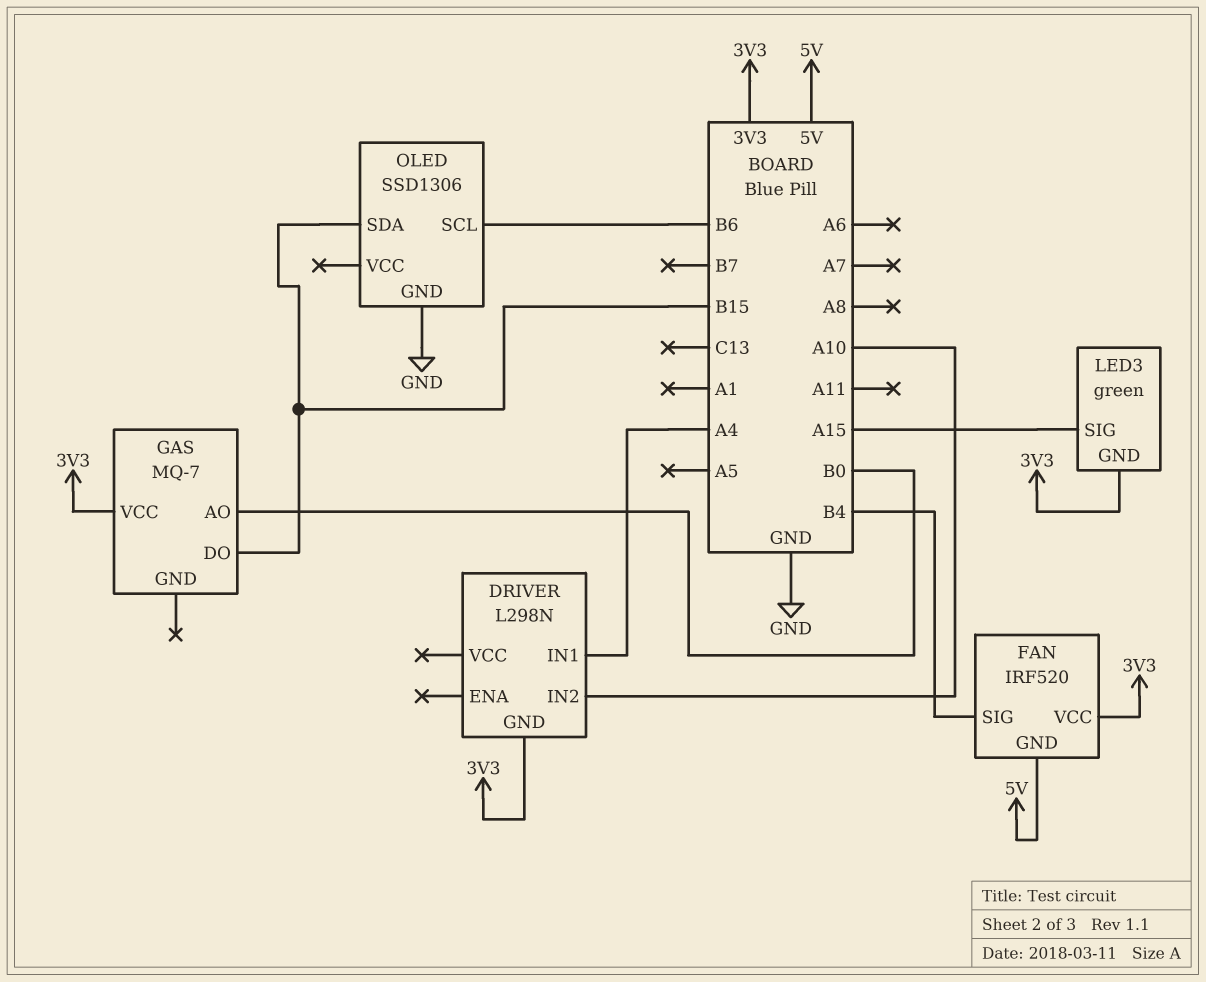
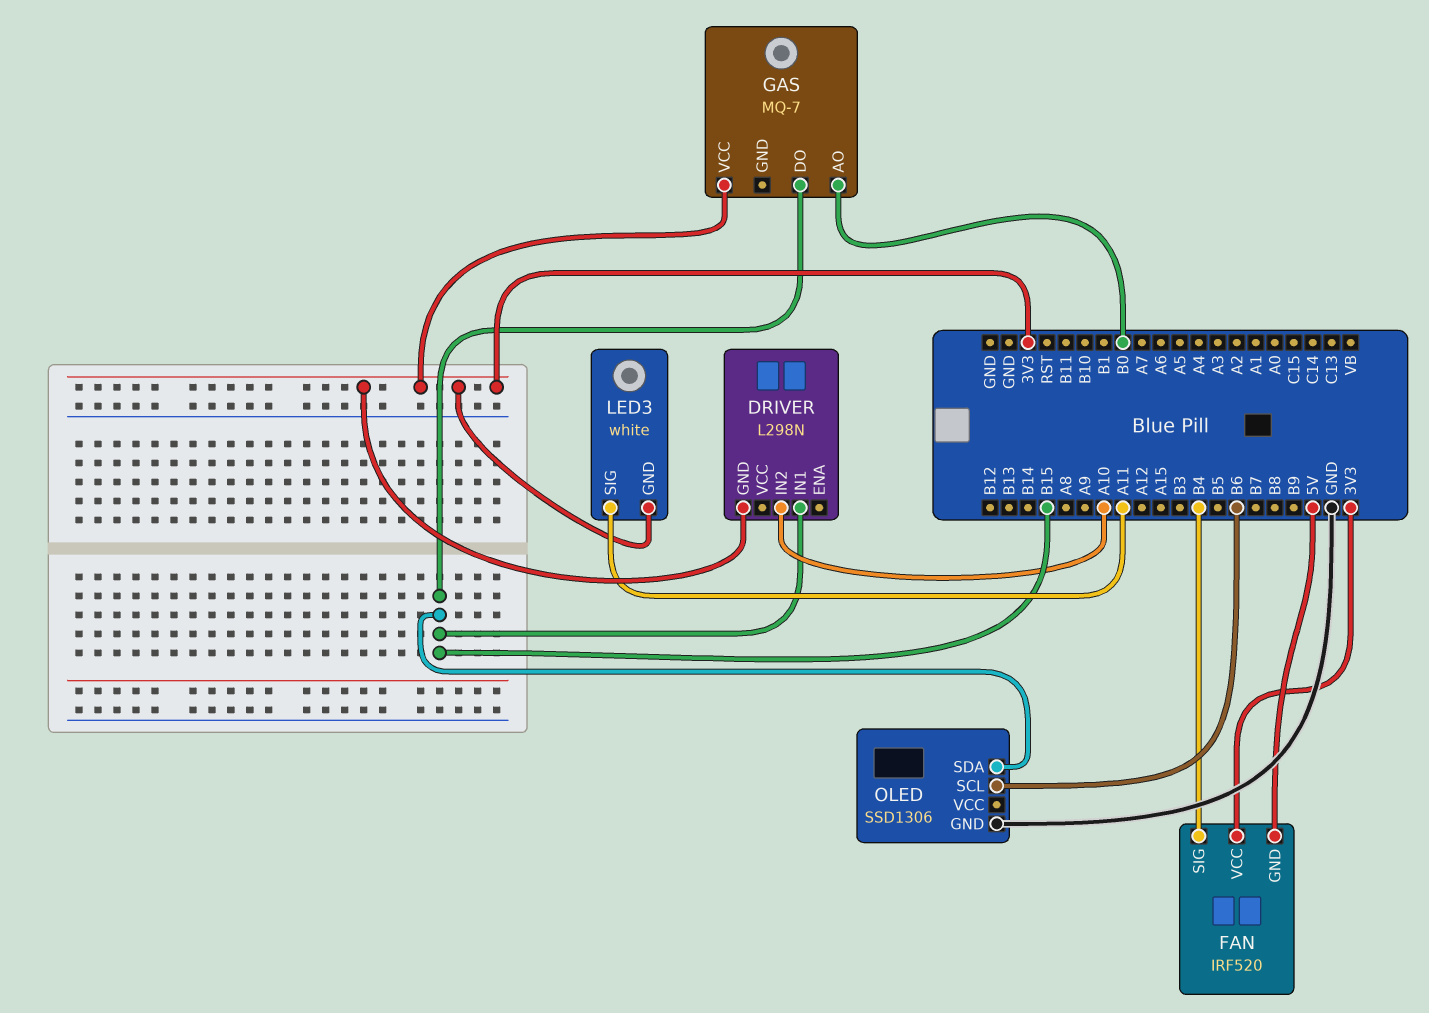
DRIVER pin IN1: A4 -> B15
LED3: green -> white
LED3 pin SIG: A15 -> A11

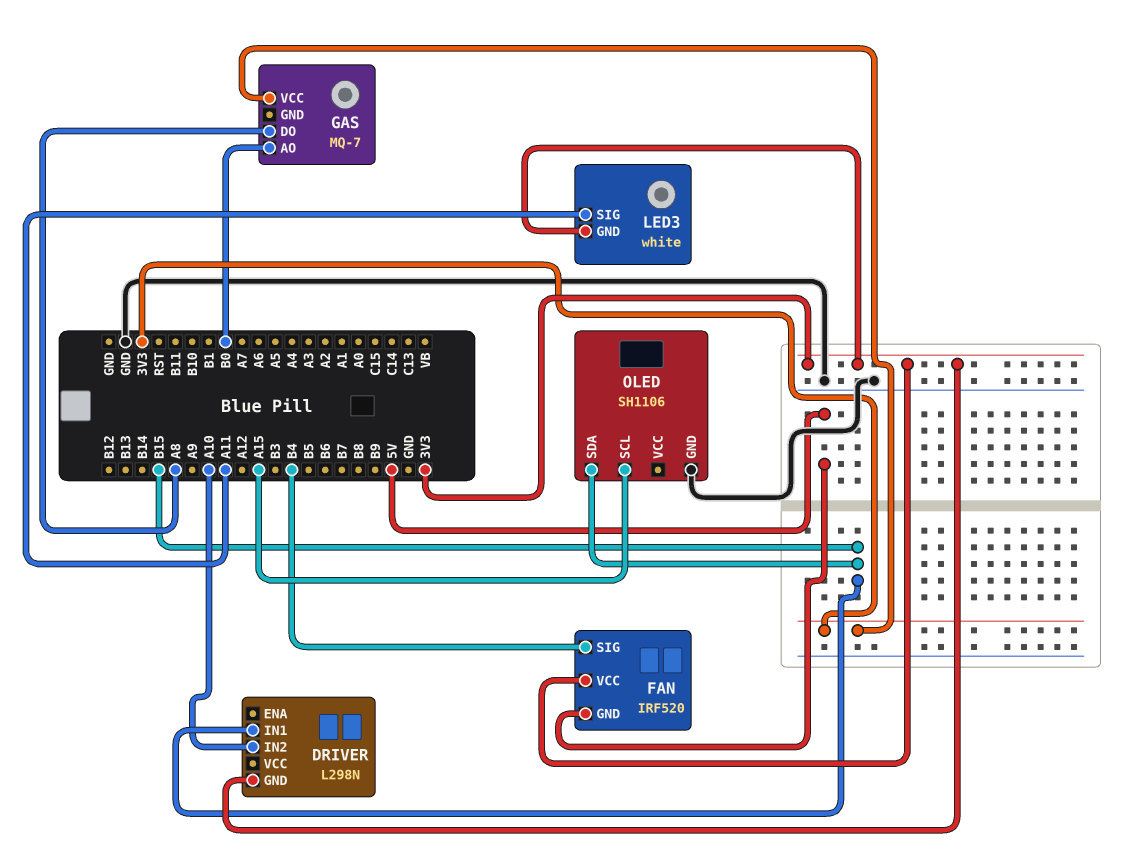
GAS pin DO: B15 -> A8
OLED: SSD1306 -> SH1106
OLED pin SCL: B6 -> A15

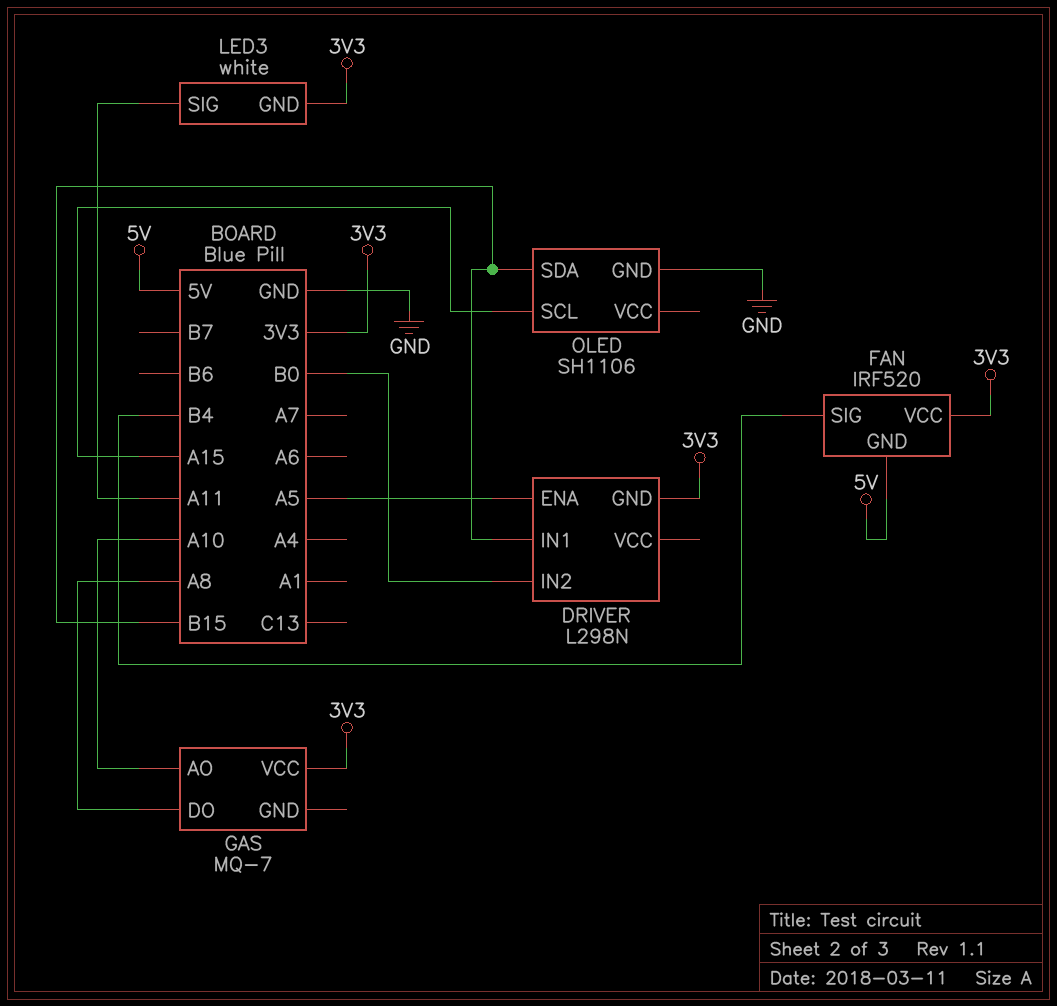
DRIVER pin ENA: none -> A5
DRIVER pin IN2: A10 -> B0
GAS pin AO: B0 -> A10

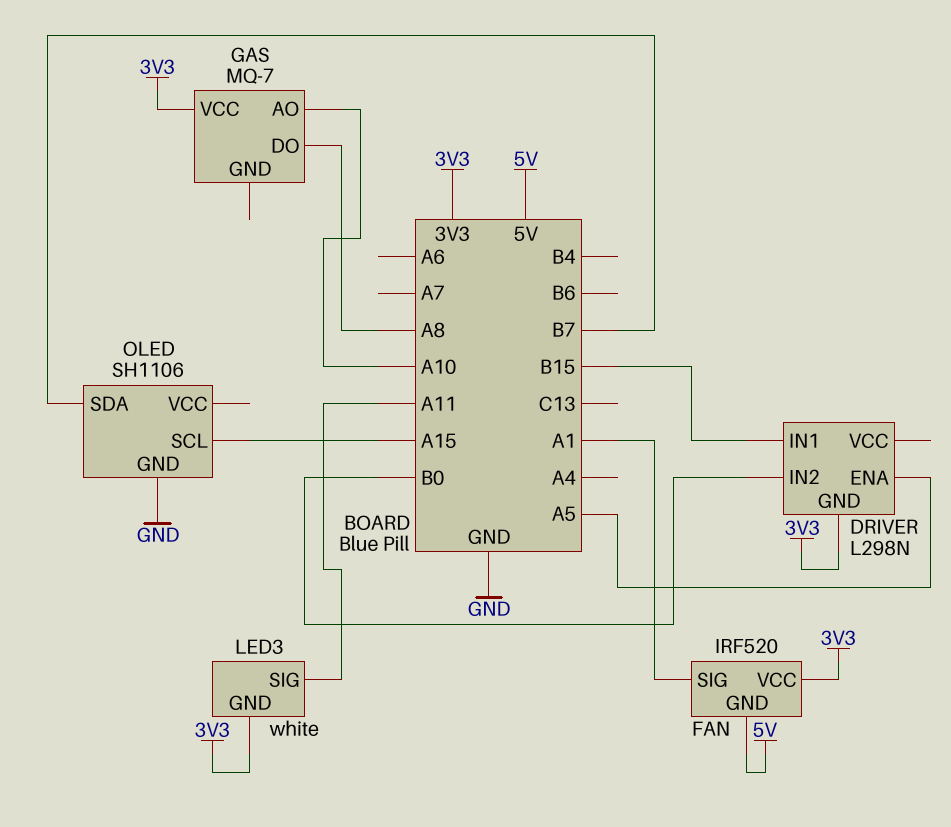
FAN pin SIG: B4 -> A1
OLED pin SDA: B15 -> B7

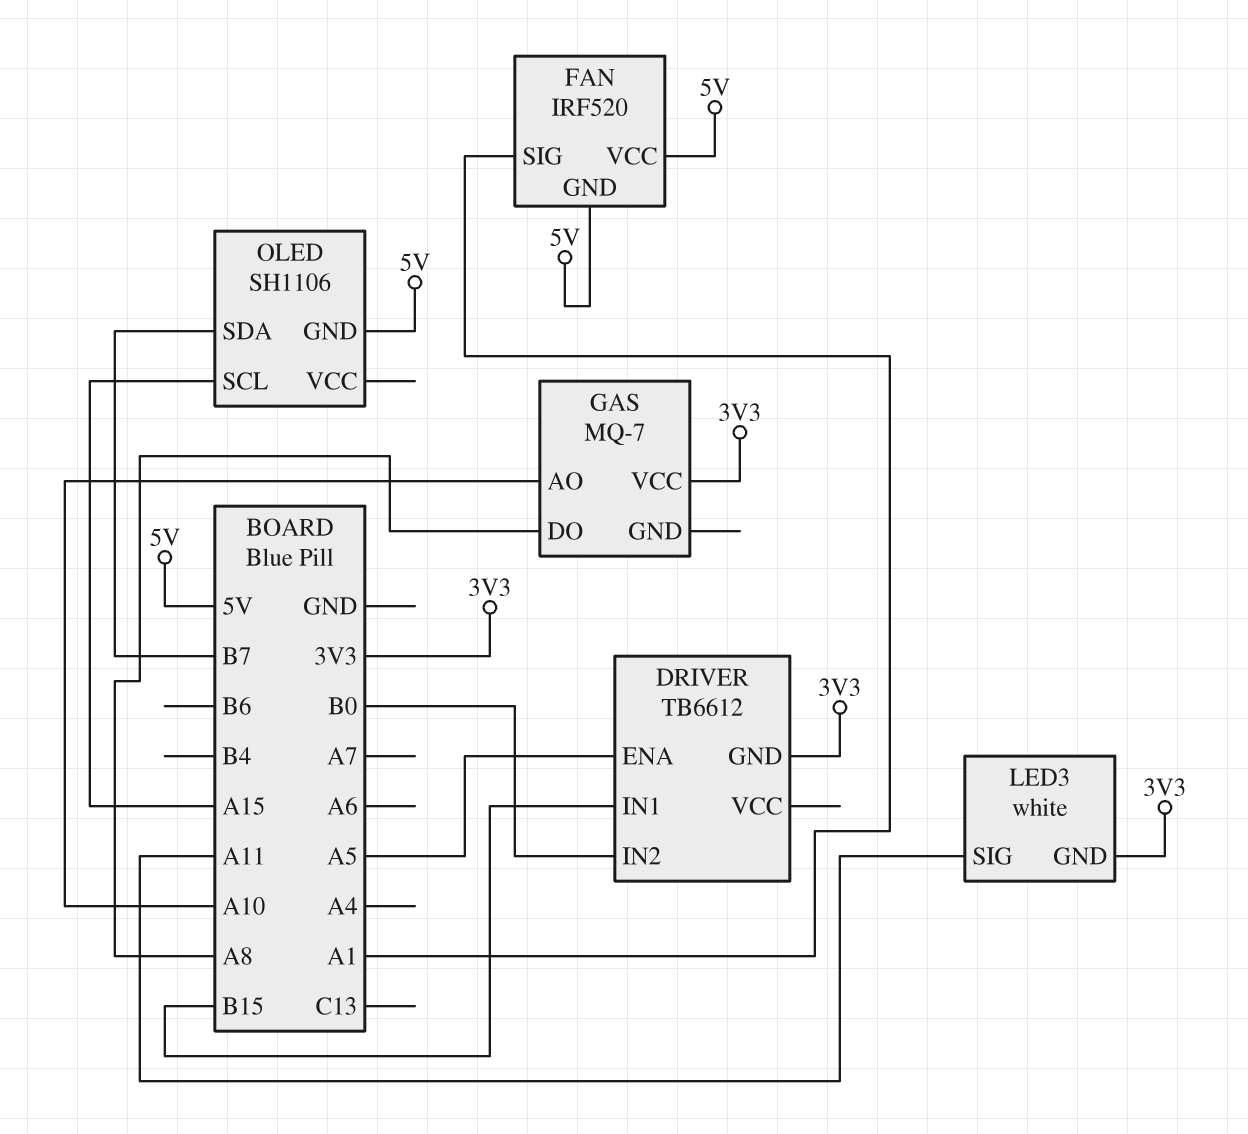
DRIVER: L298N -> TB6612
FAN pin VCC: 3V3 -> 5V
OLED pin GND: GND -> 5V

